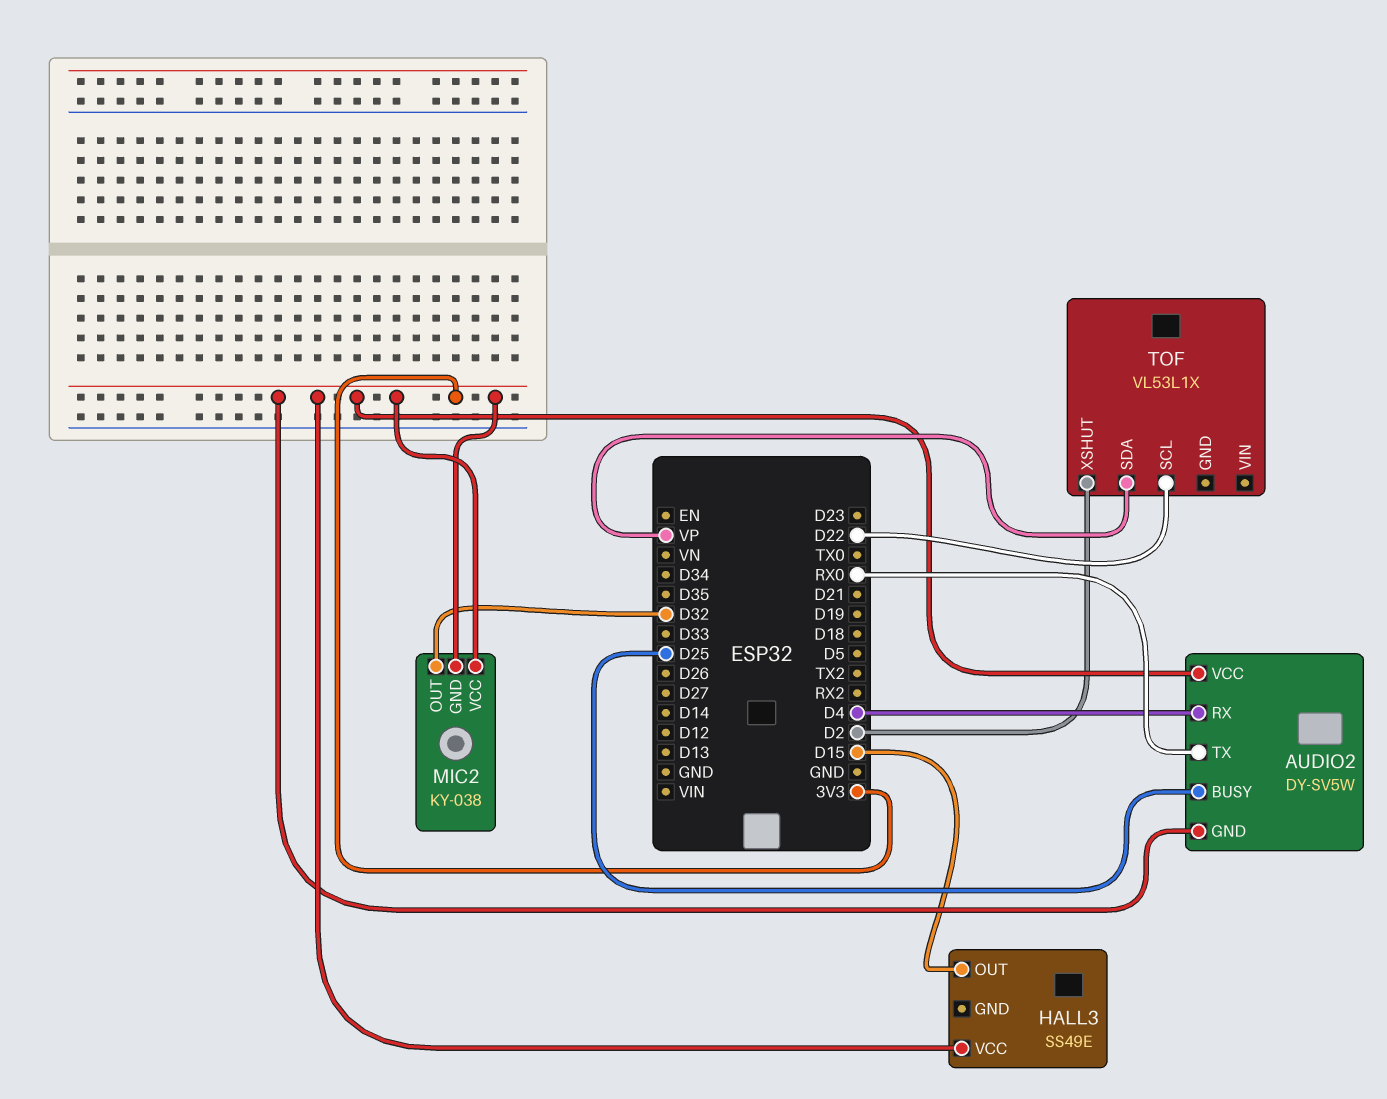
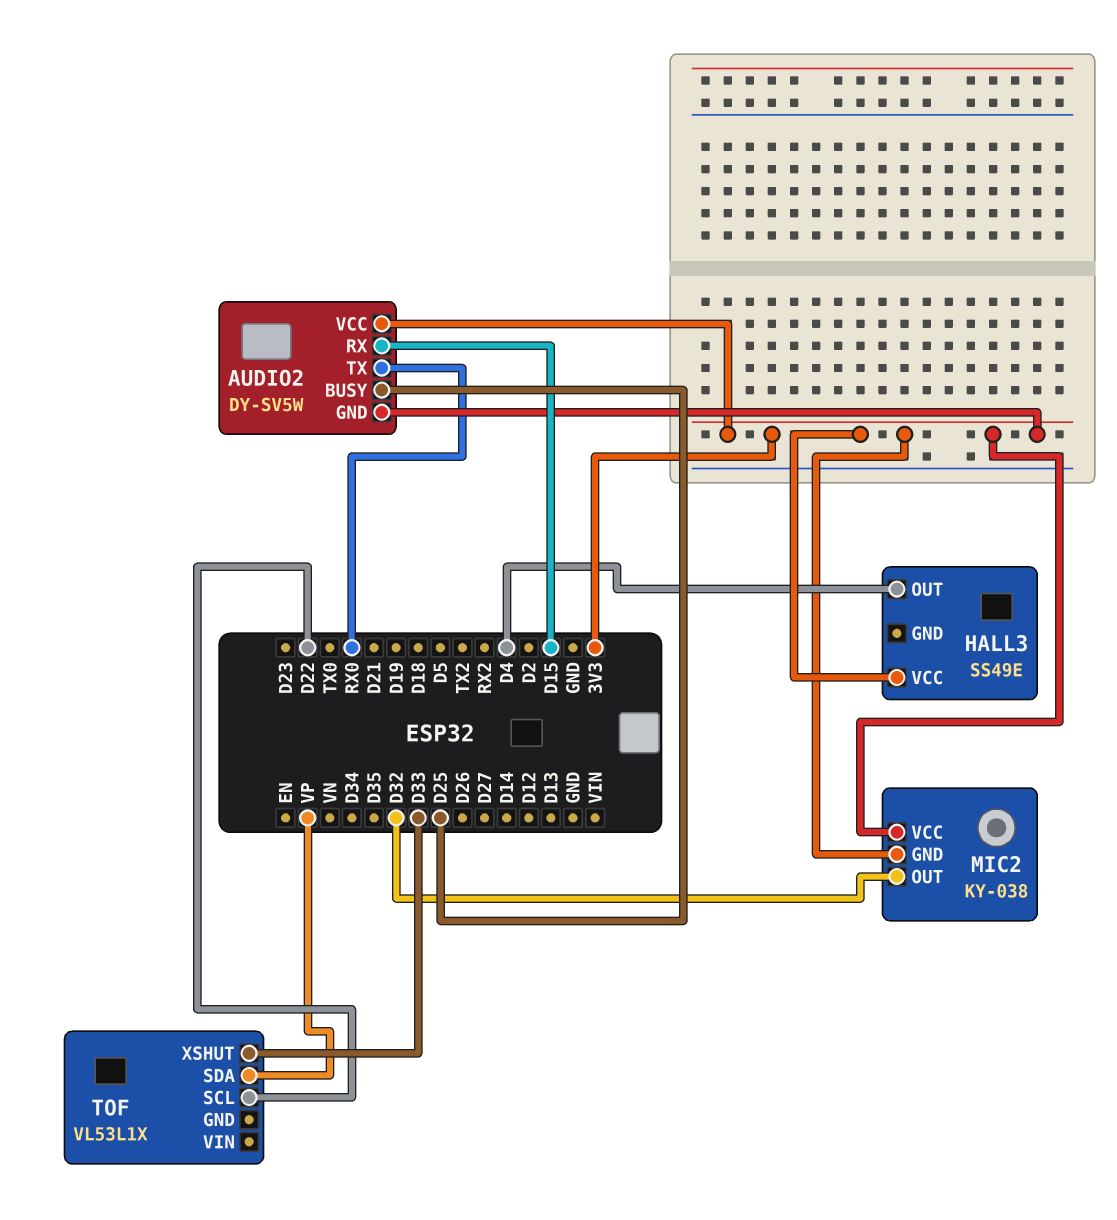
AUDIO2 pin RX: D4 -> D15
HALL3 pin OUT: D15 -> D4
TOF pin XSHUT: D2 -> D33

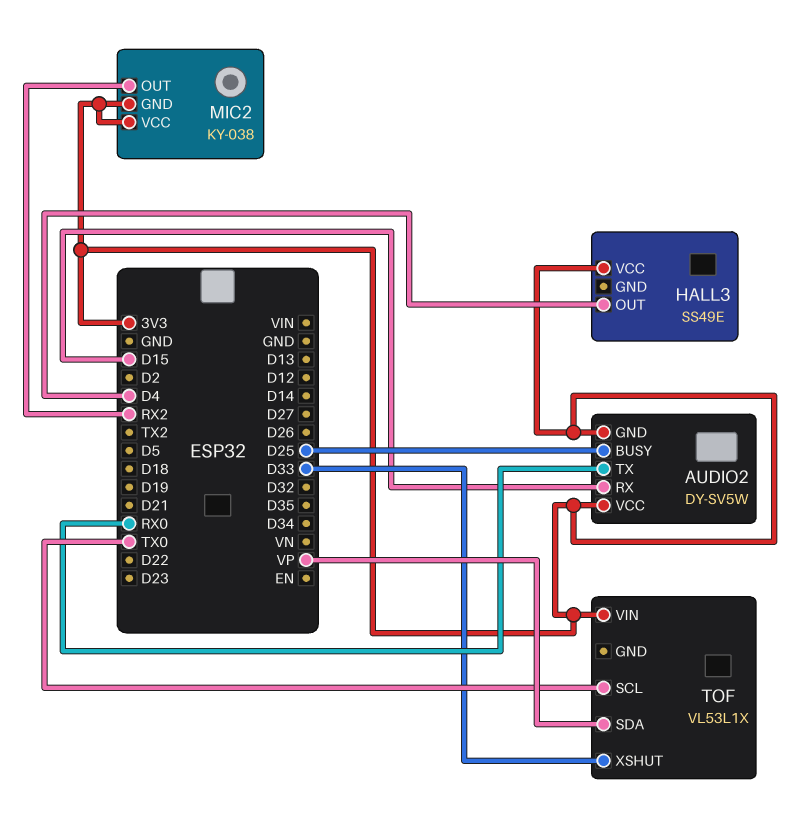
MIC2 pin OUT: D32 -> RX2
TOF pin SCL: D22 -> TX0
TOF pin VIN: none -> 3V3

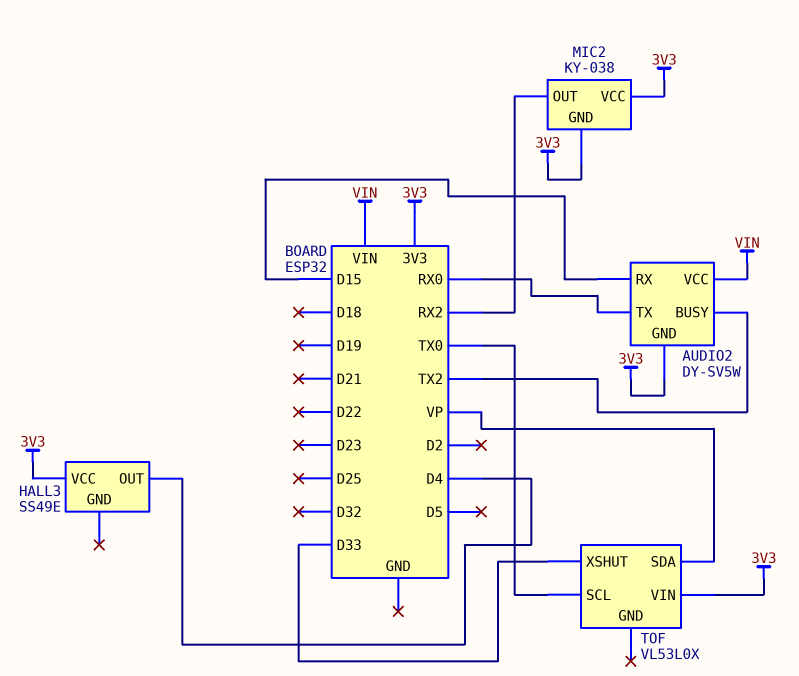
AUDIO2 pin BUSY: D25 -> TX2
AUDIO2 pin VCC: 3V3 -> VIN
TOF: VL53L1X -> VL53L0X

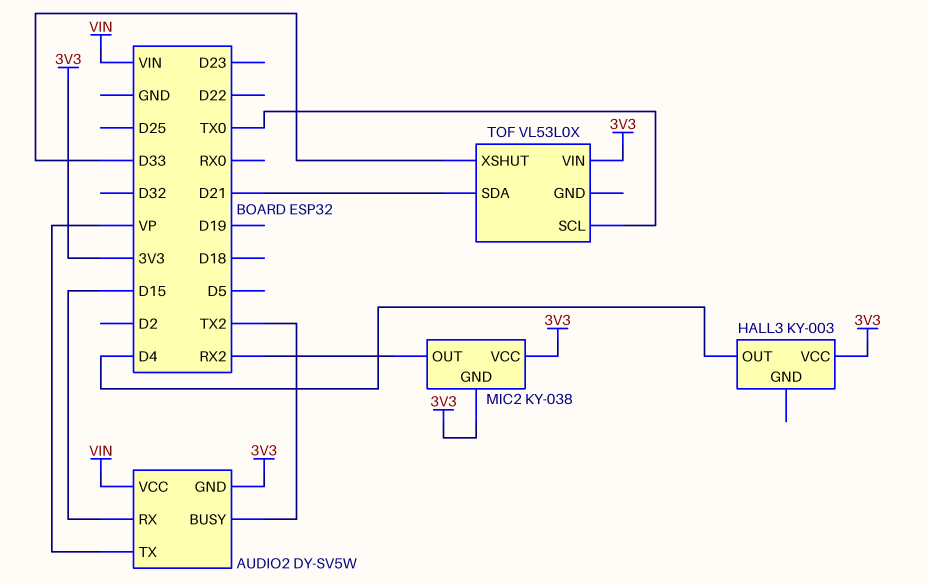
AUDIO2 pin TX: RX0 -> VP
HALL3: SS49E -> KY-003
TOF pin SDA: VP -> D21

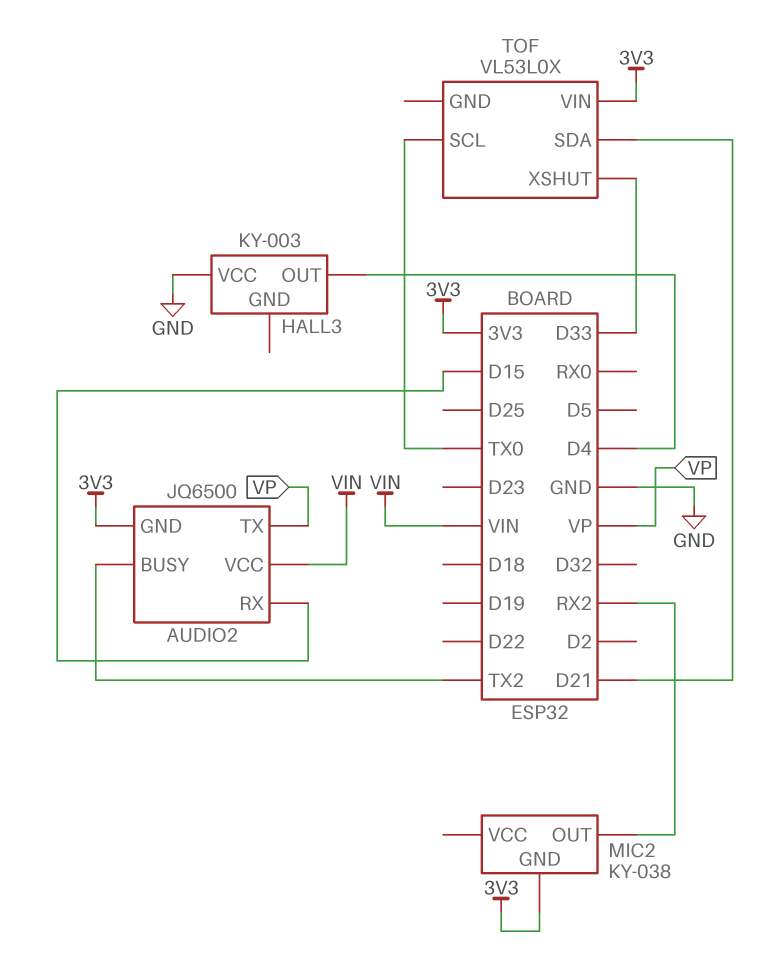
AUDIO2: DY-SV5W -> JQ6500
HALL3 pin VCC: 3V3 -> GND
MIC2 pin VCC: 3V3 -> none

